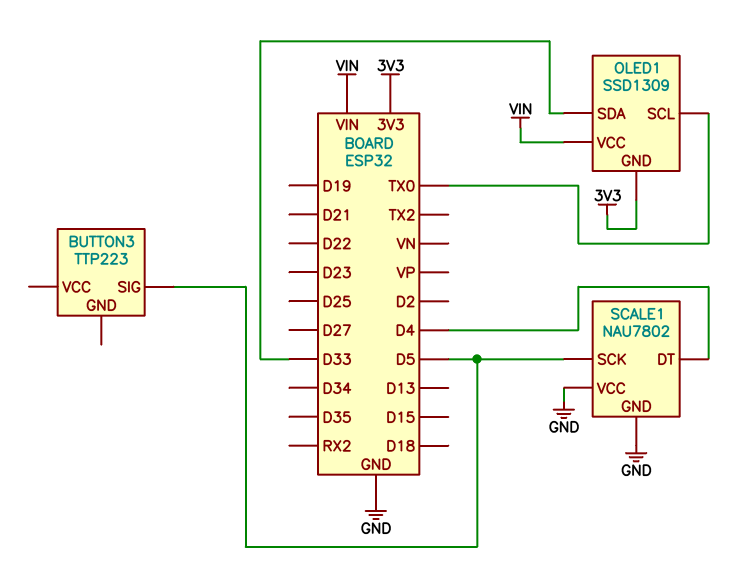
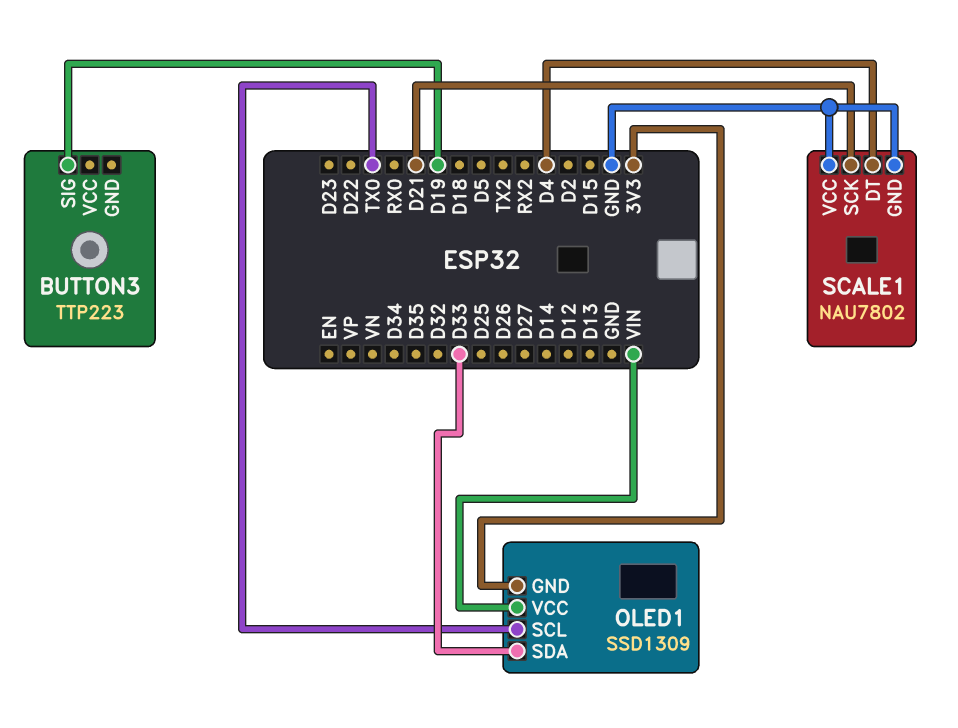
BUTTON3 pin SIG: D5 -> D19
SCALE1 pin SCK: D5 -> D21

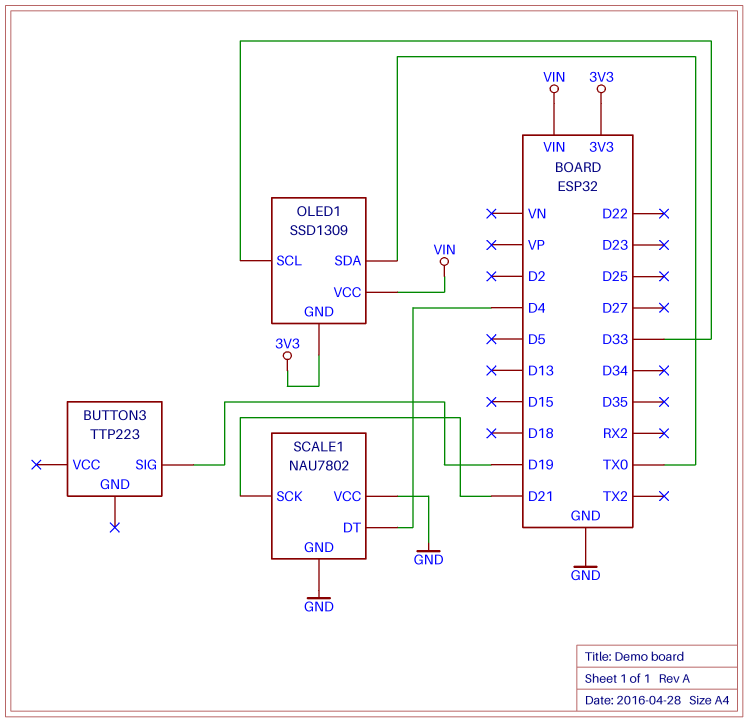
OLED1 pin SCL: TX0 -> D33
OLED1 pin SDA: D33 -> TX0

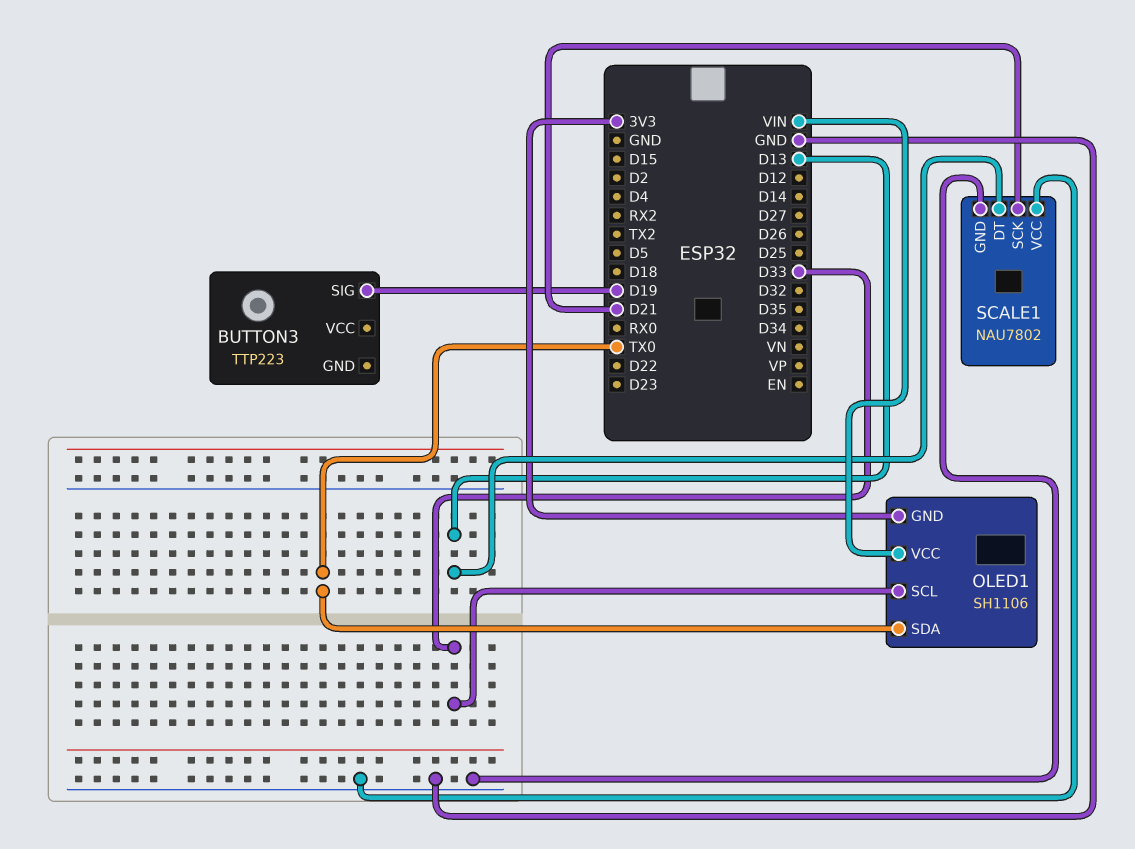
OLED1: SSD1309 -> SH1106
SCALE1 pin DT: D4 -> D13

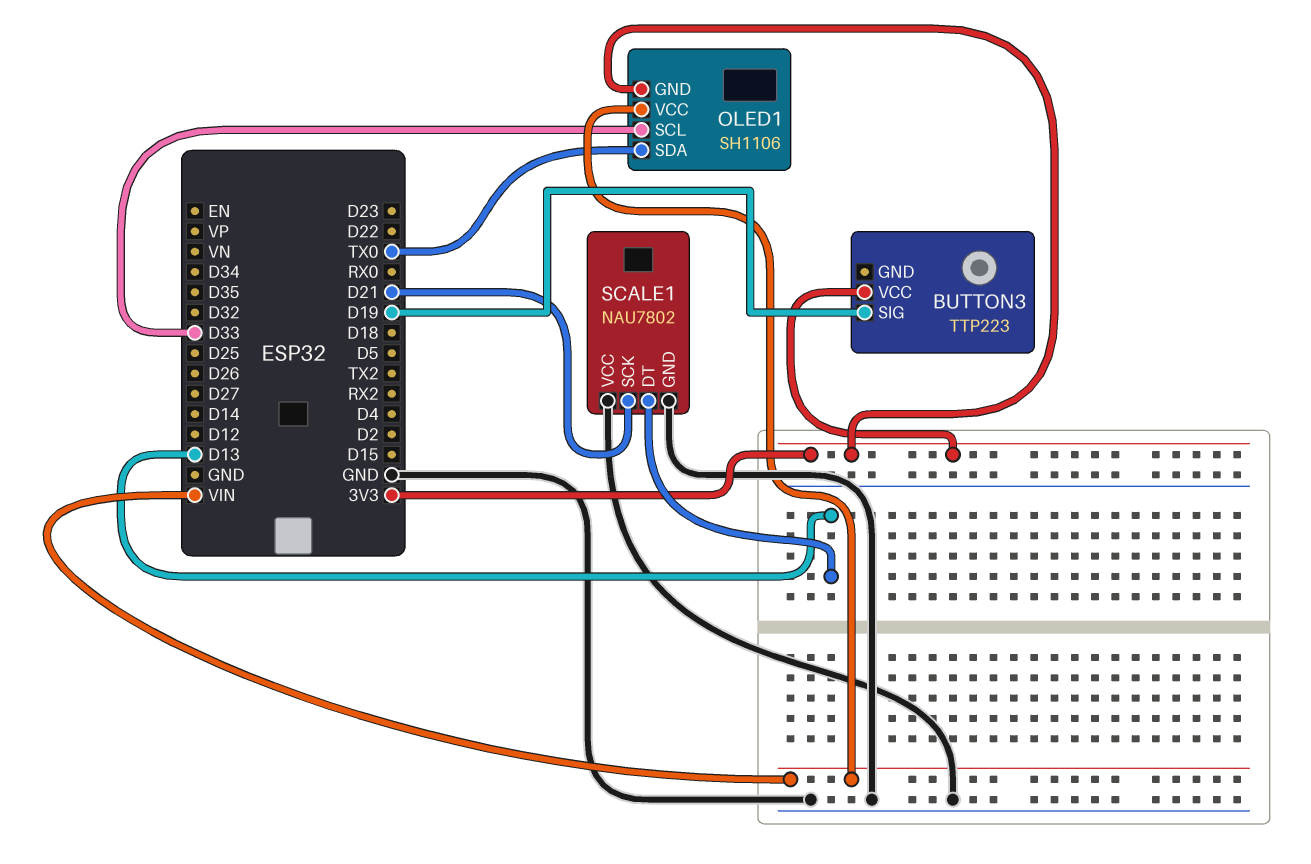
BUTTON3 pin VCC: none -> 3V3

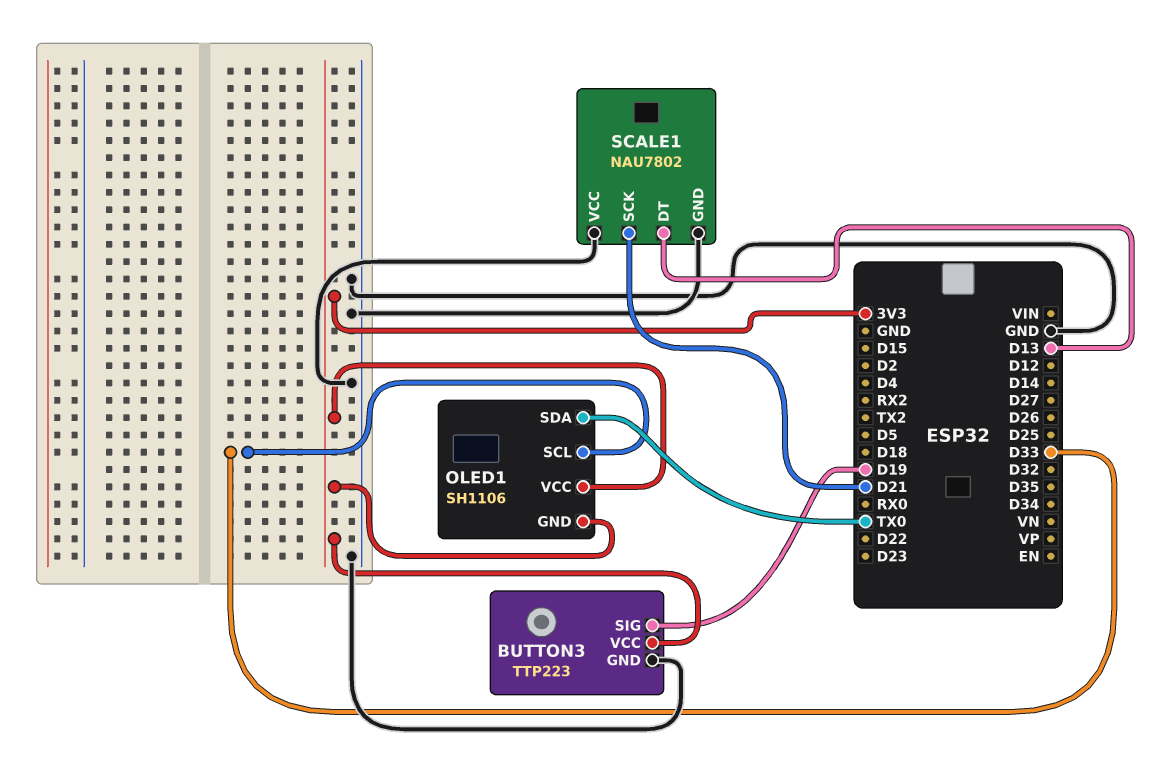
BUTTON3 pin GND: none -> GND
OLED1 pin VCC: VIN -> 3V3

